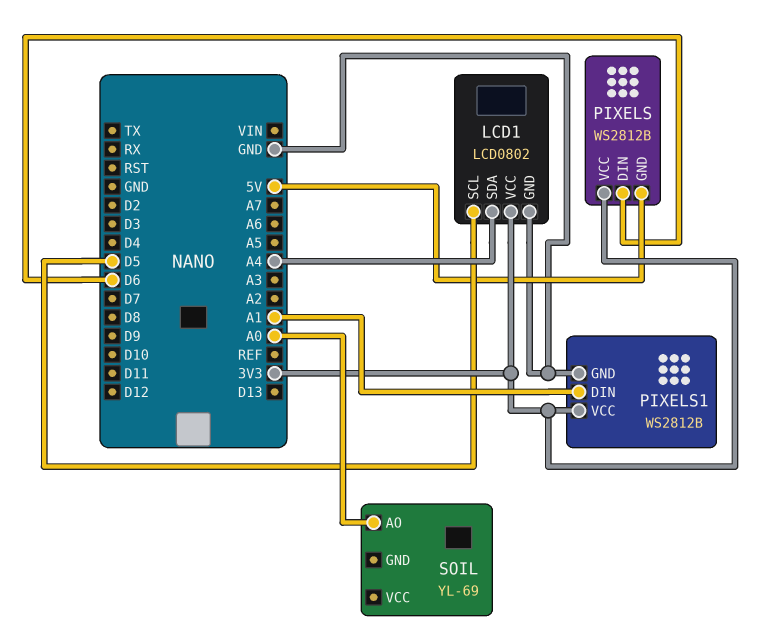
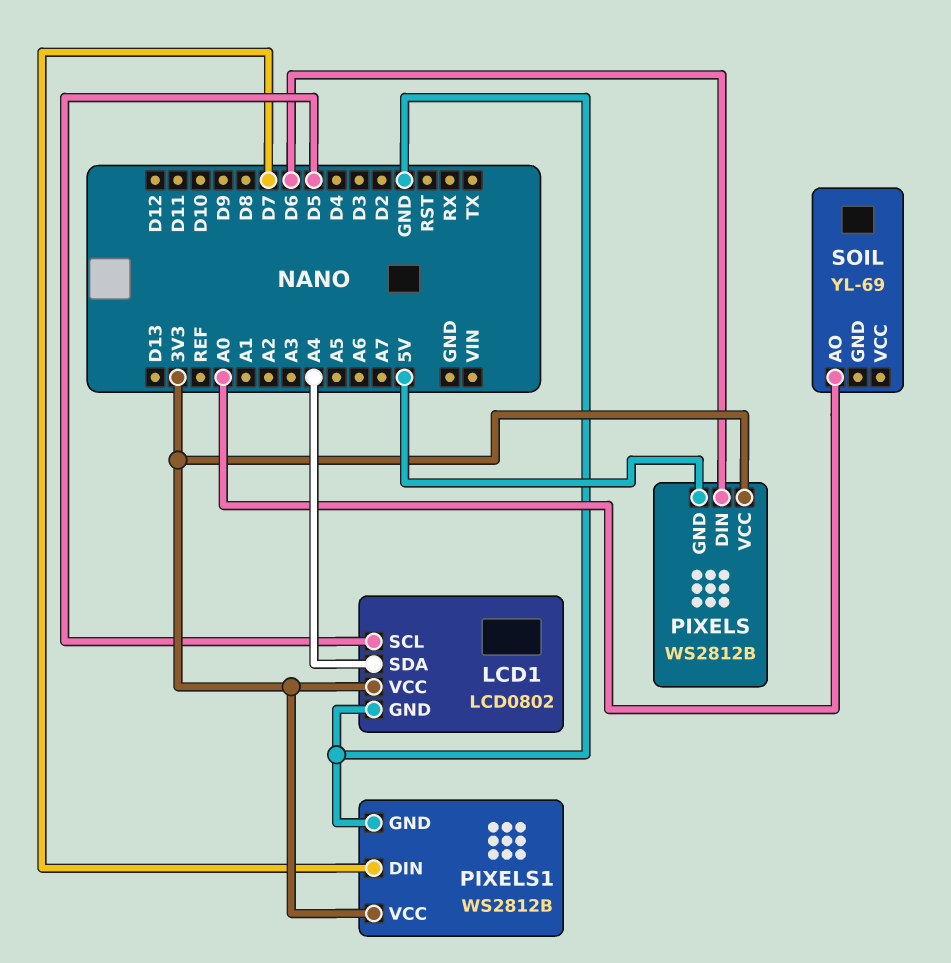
PIXELS1 pin DIN: A1 -> D7

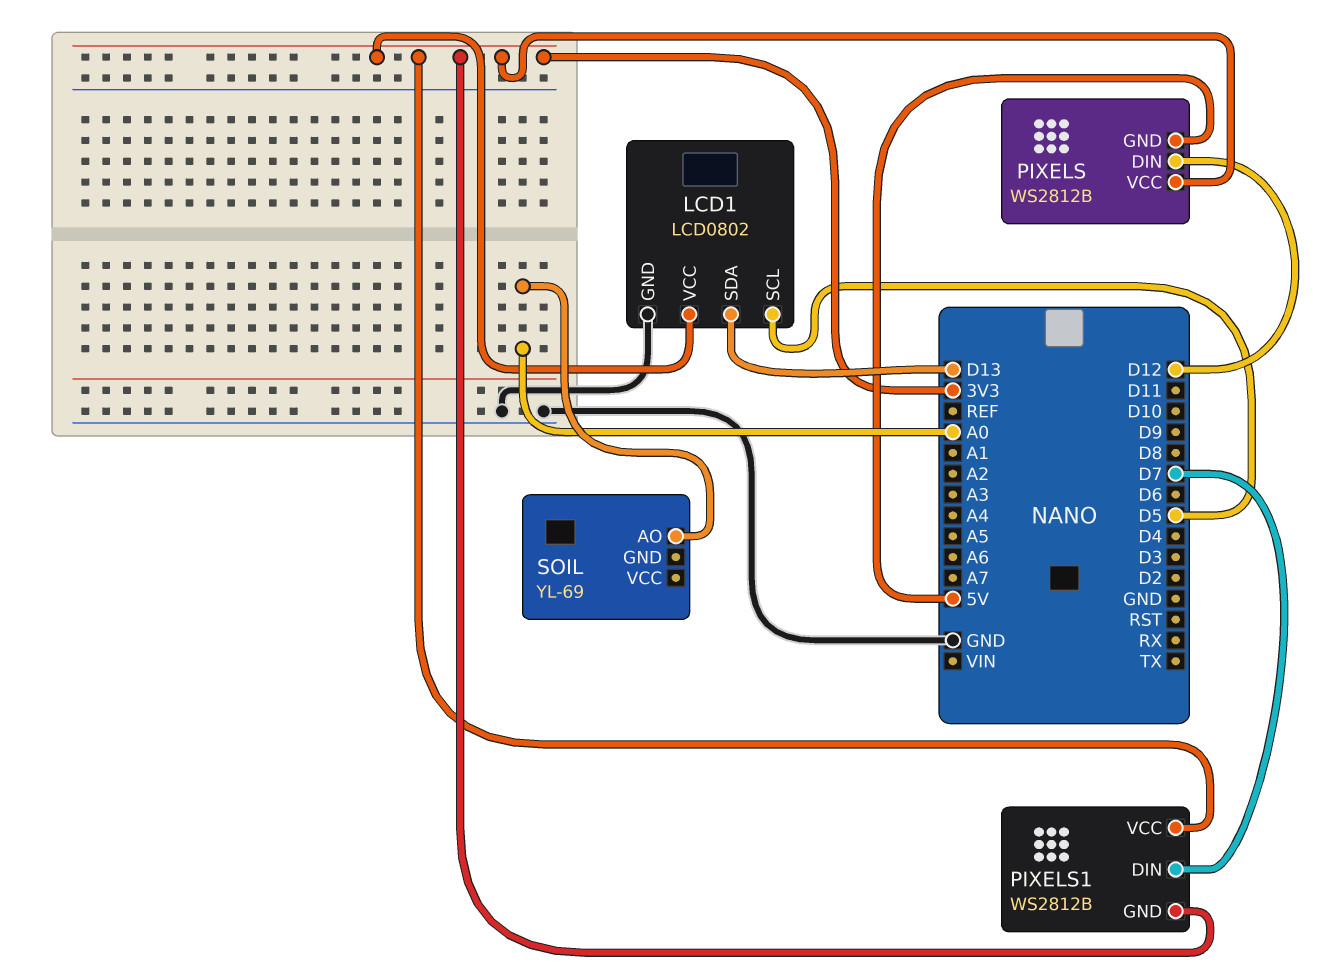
LCD1 pin SDA: A4 -> D13
PIXELS pin DIN: D6 -> D12
PIXELS1 pin GND: GND -> 3V3

